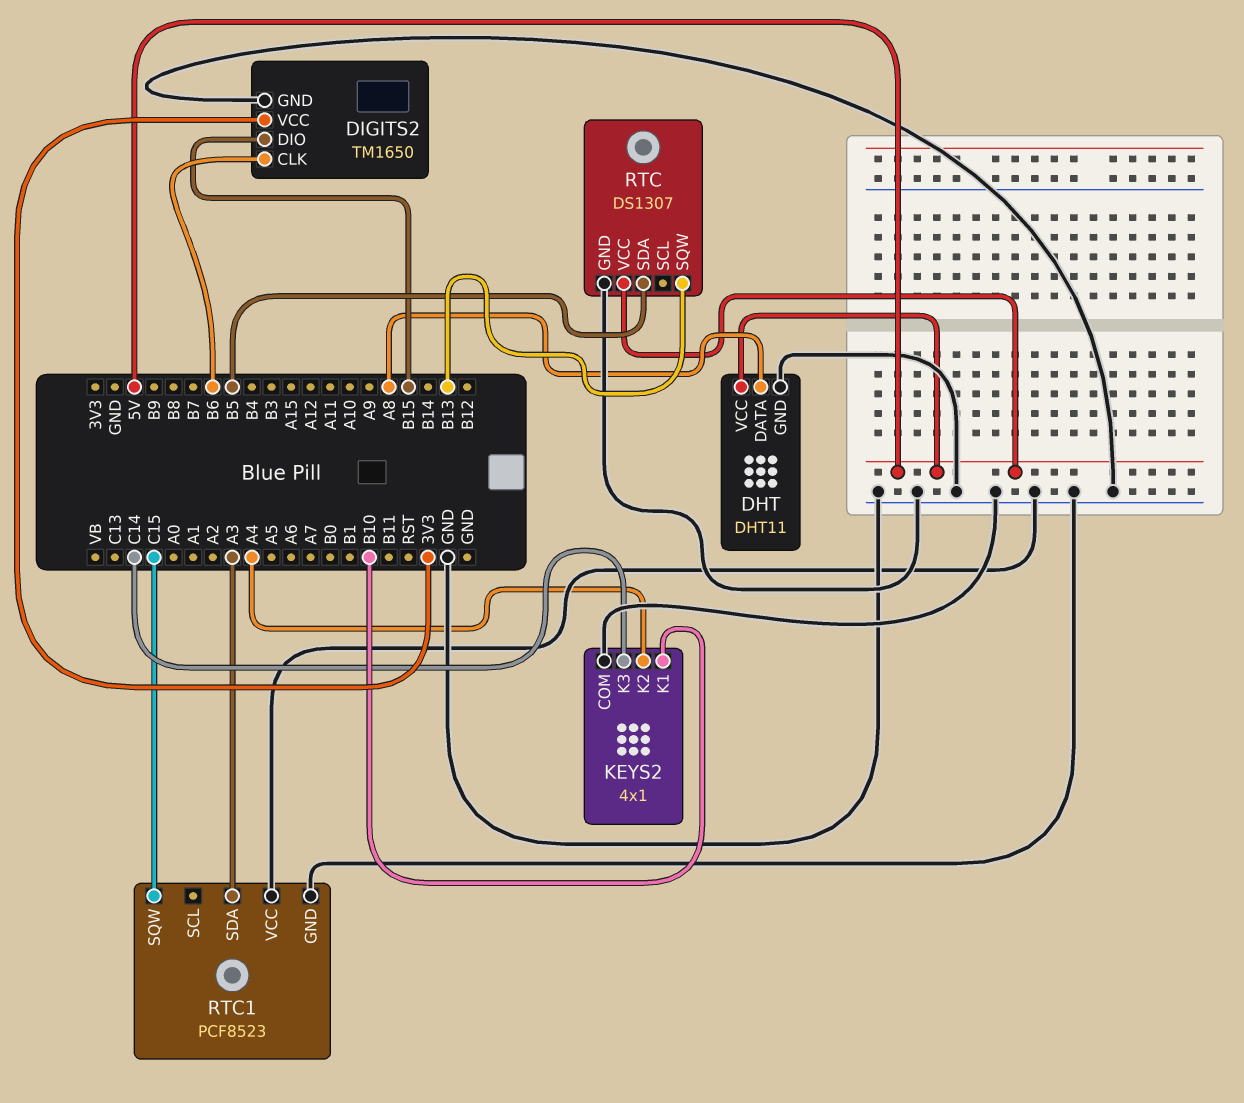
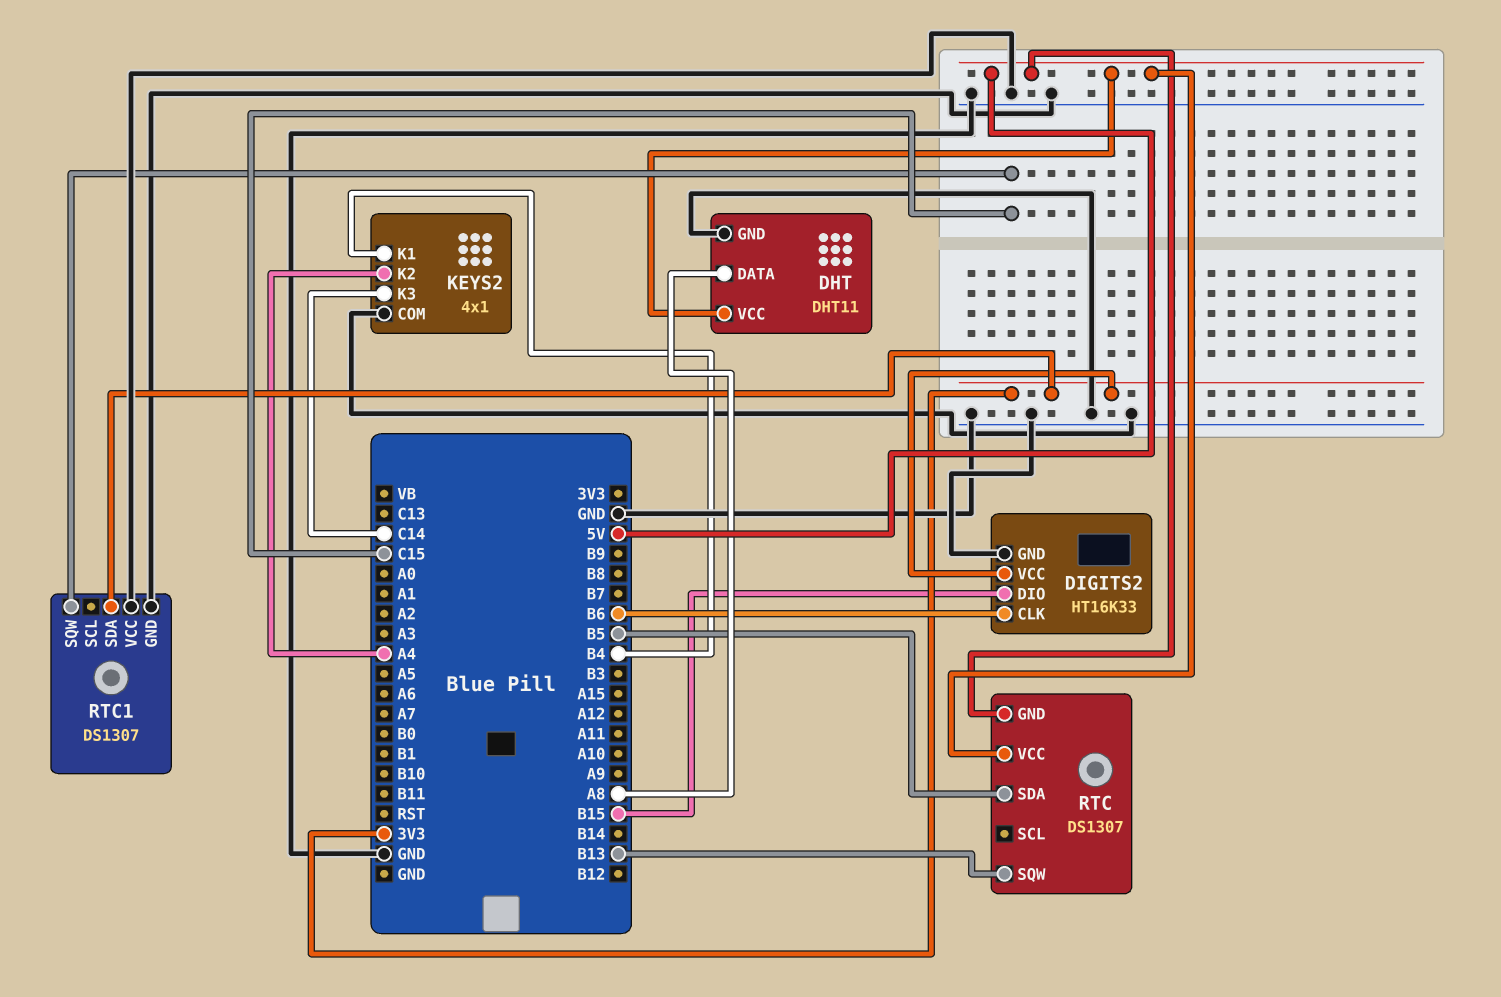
DIGITS2: TM1650 -> HT16K33
KEYS2 pin K1: B10 -> B4
RTC pin GND: GND -> 5V
RTC1: PCF8523 -> DS1307
RTC1 pin SDA: A3 -> 3V3

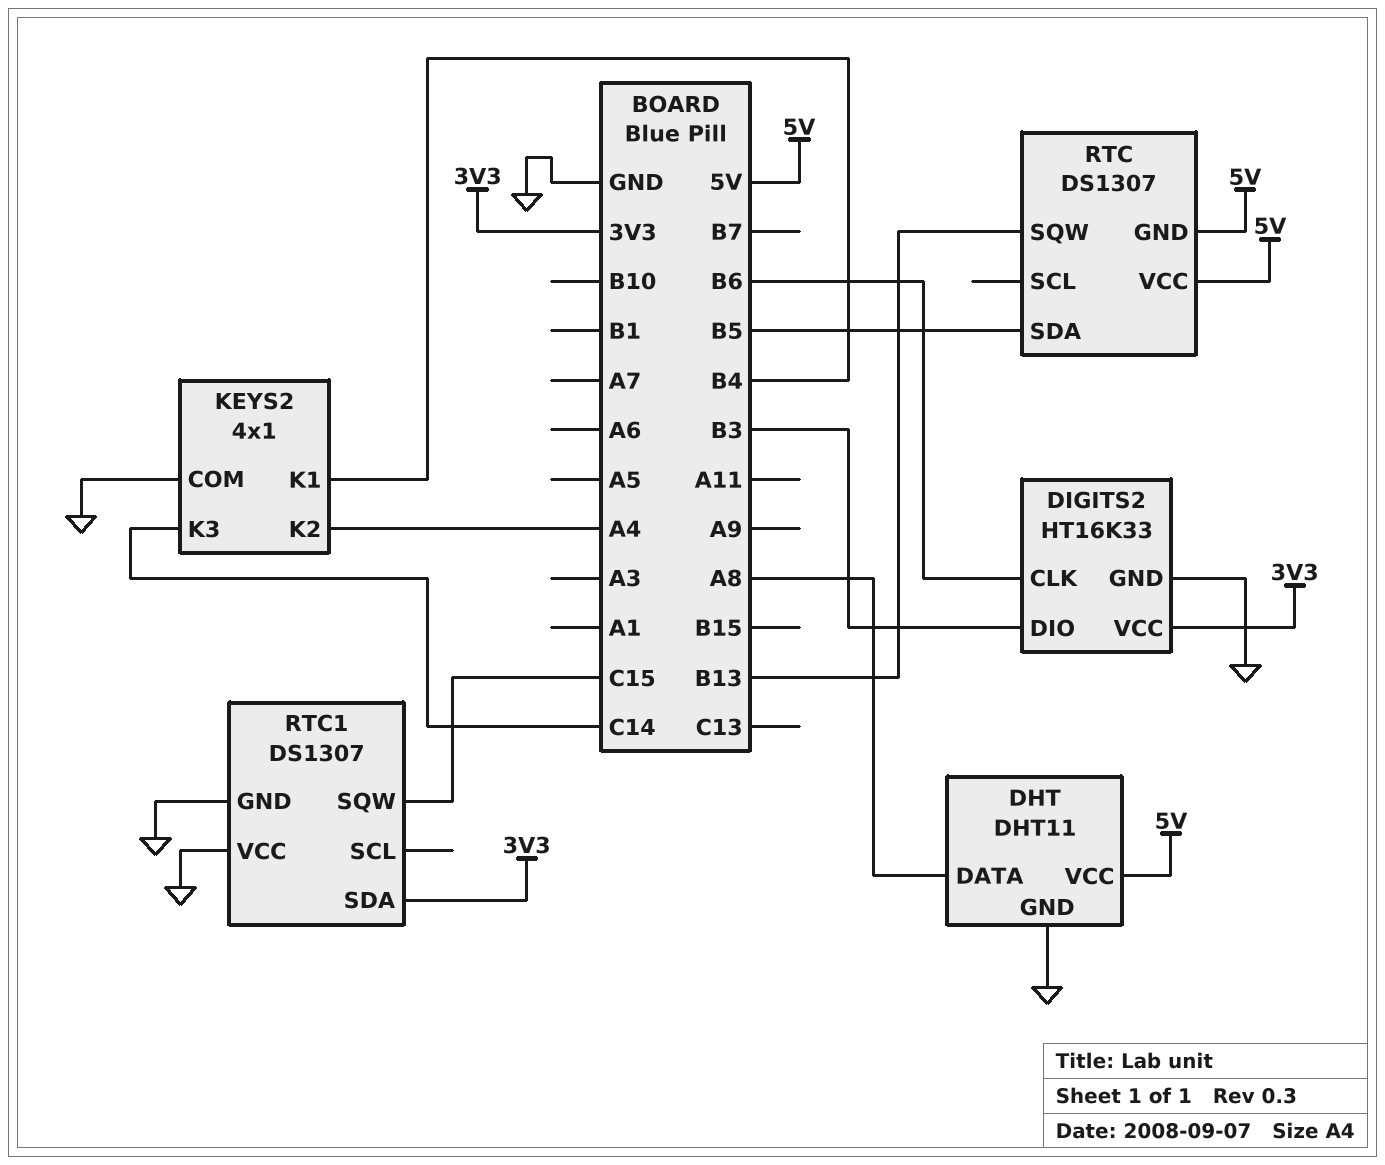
DIGITS2 pin DIO: B15 -> B3

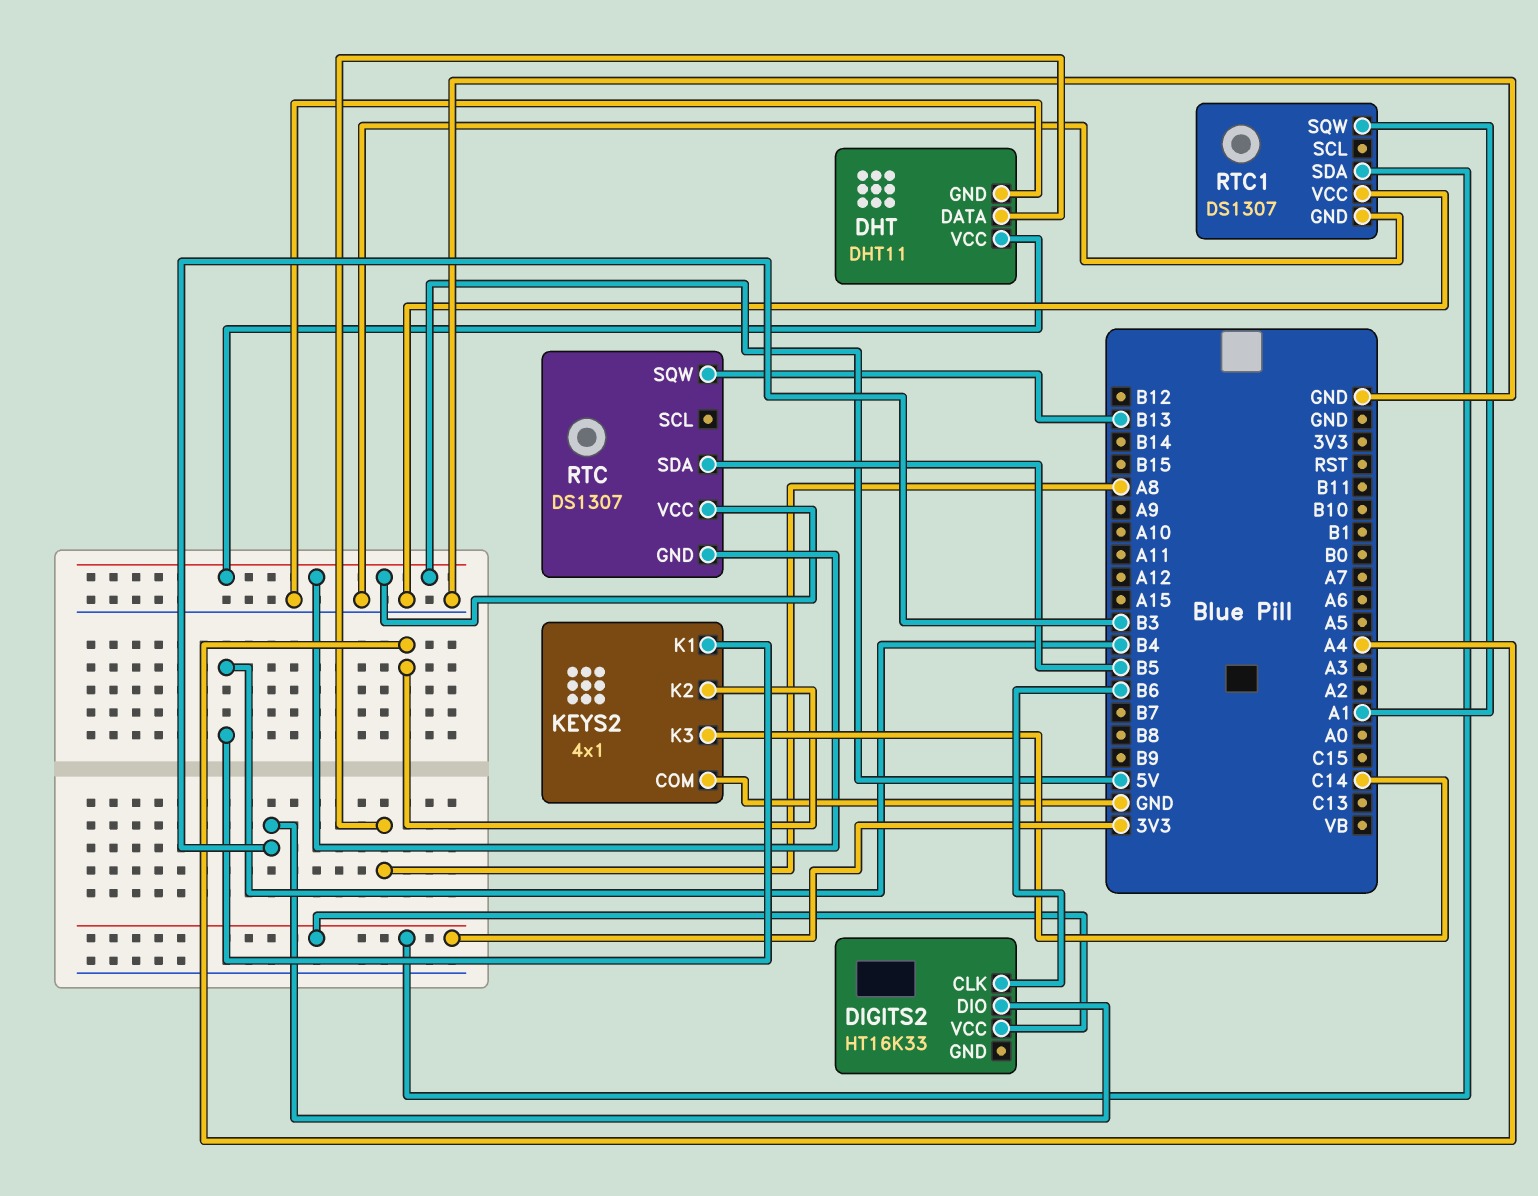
DIGITS2 pin GND: GND -> none
RTC1 pin SQW: C15 -> A1

